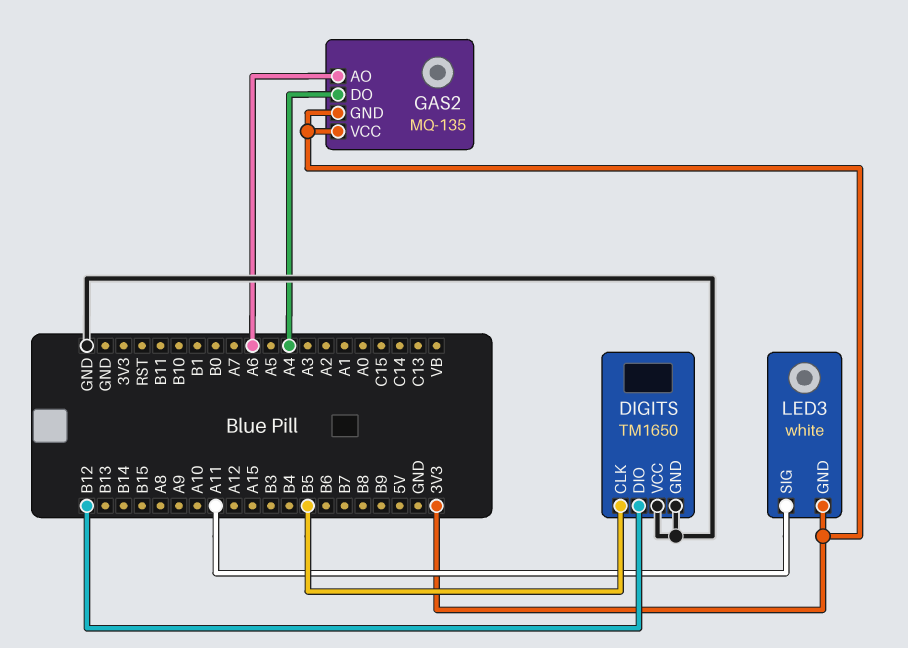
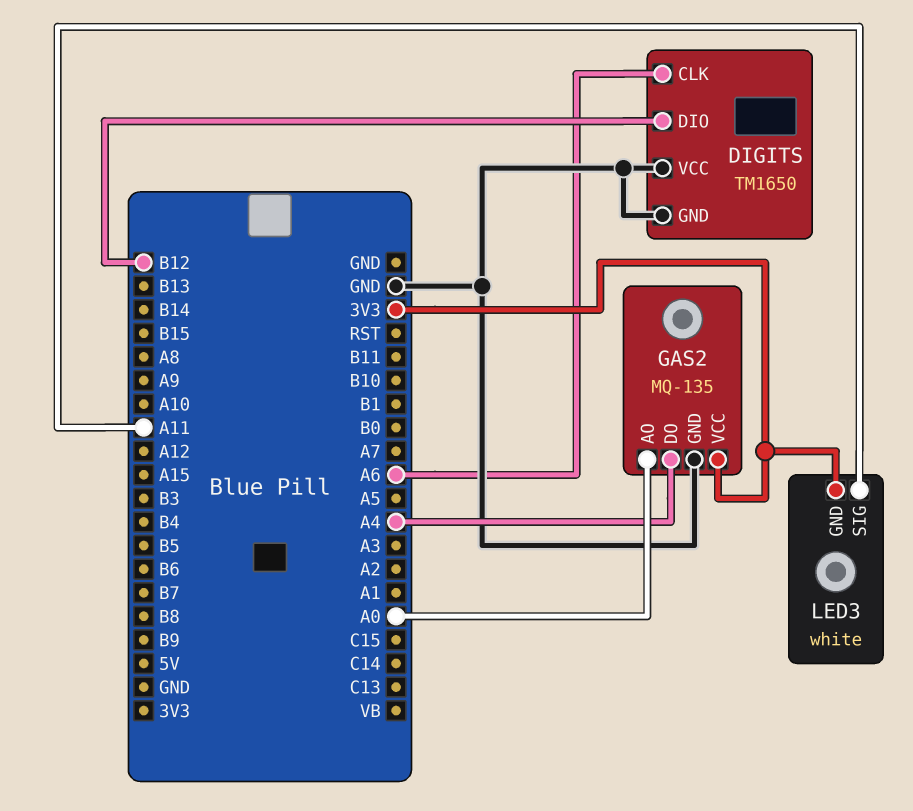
DIGITS pin CLK: B5 -> A6
GAS2 pin AO: A6 -> A0
GAS2 pin GND: 3V3 -> GND

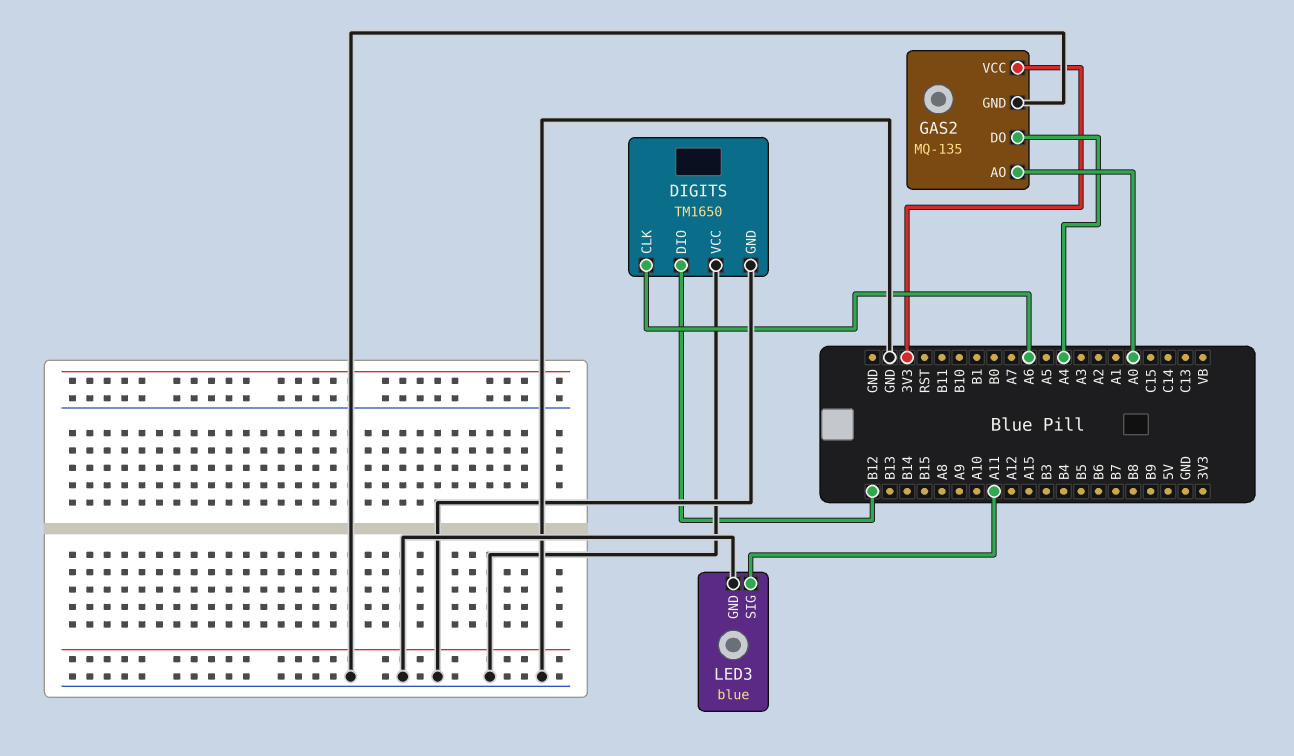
LED3: white -> blue
LED3 pin GND: 3V3 -> GND

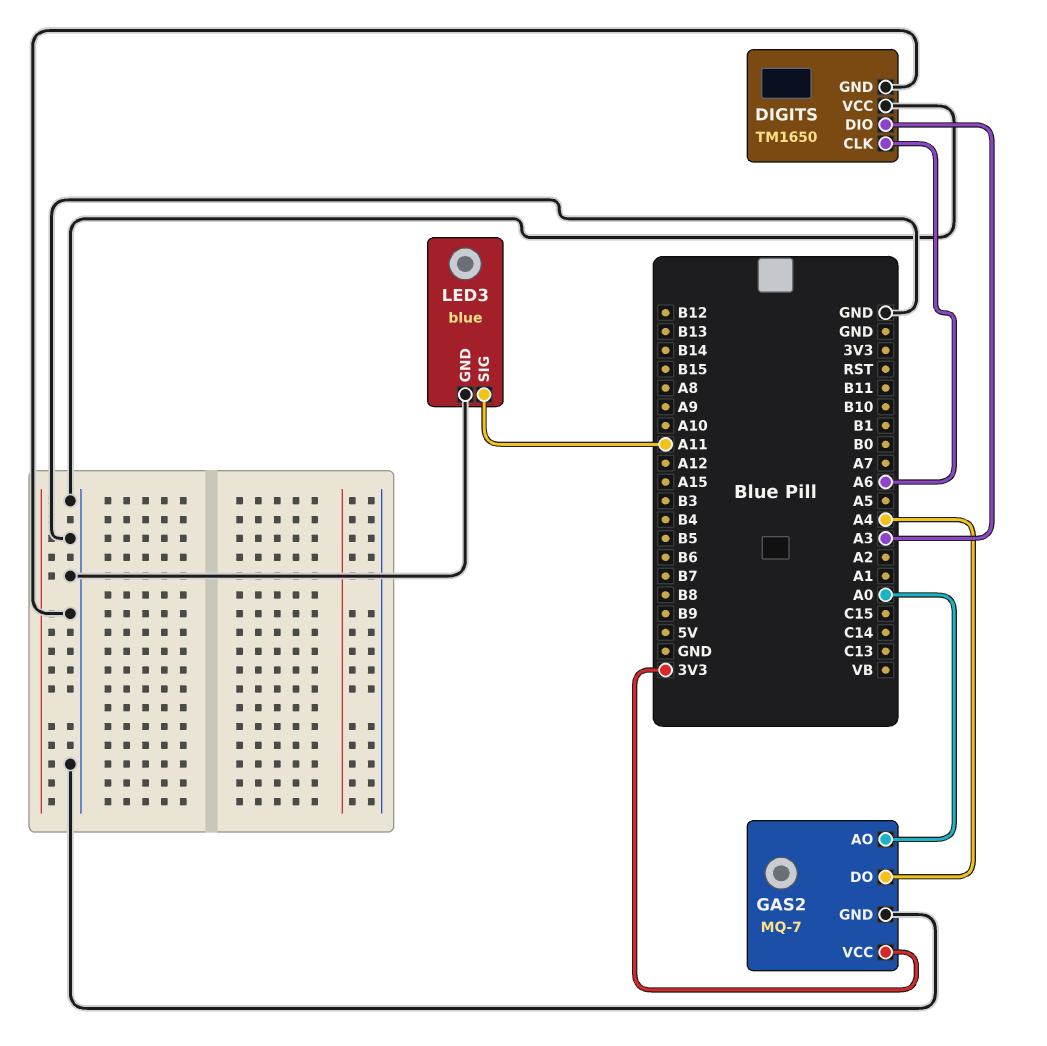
DIGITS pin DIO: B12 -> A3
GAS2: MQ-135 -> MQ-7

